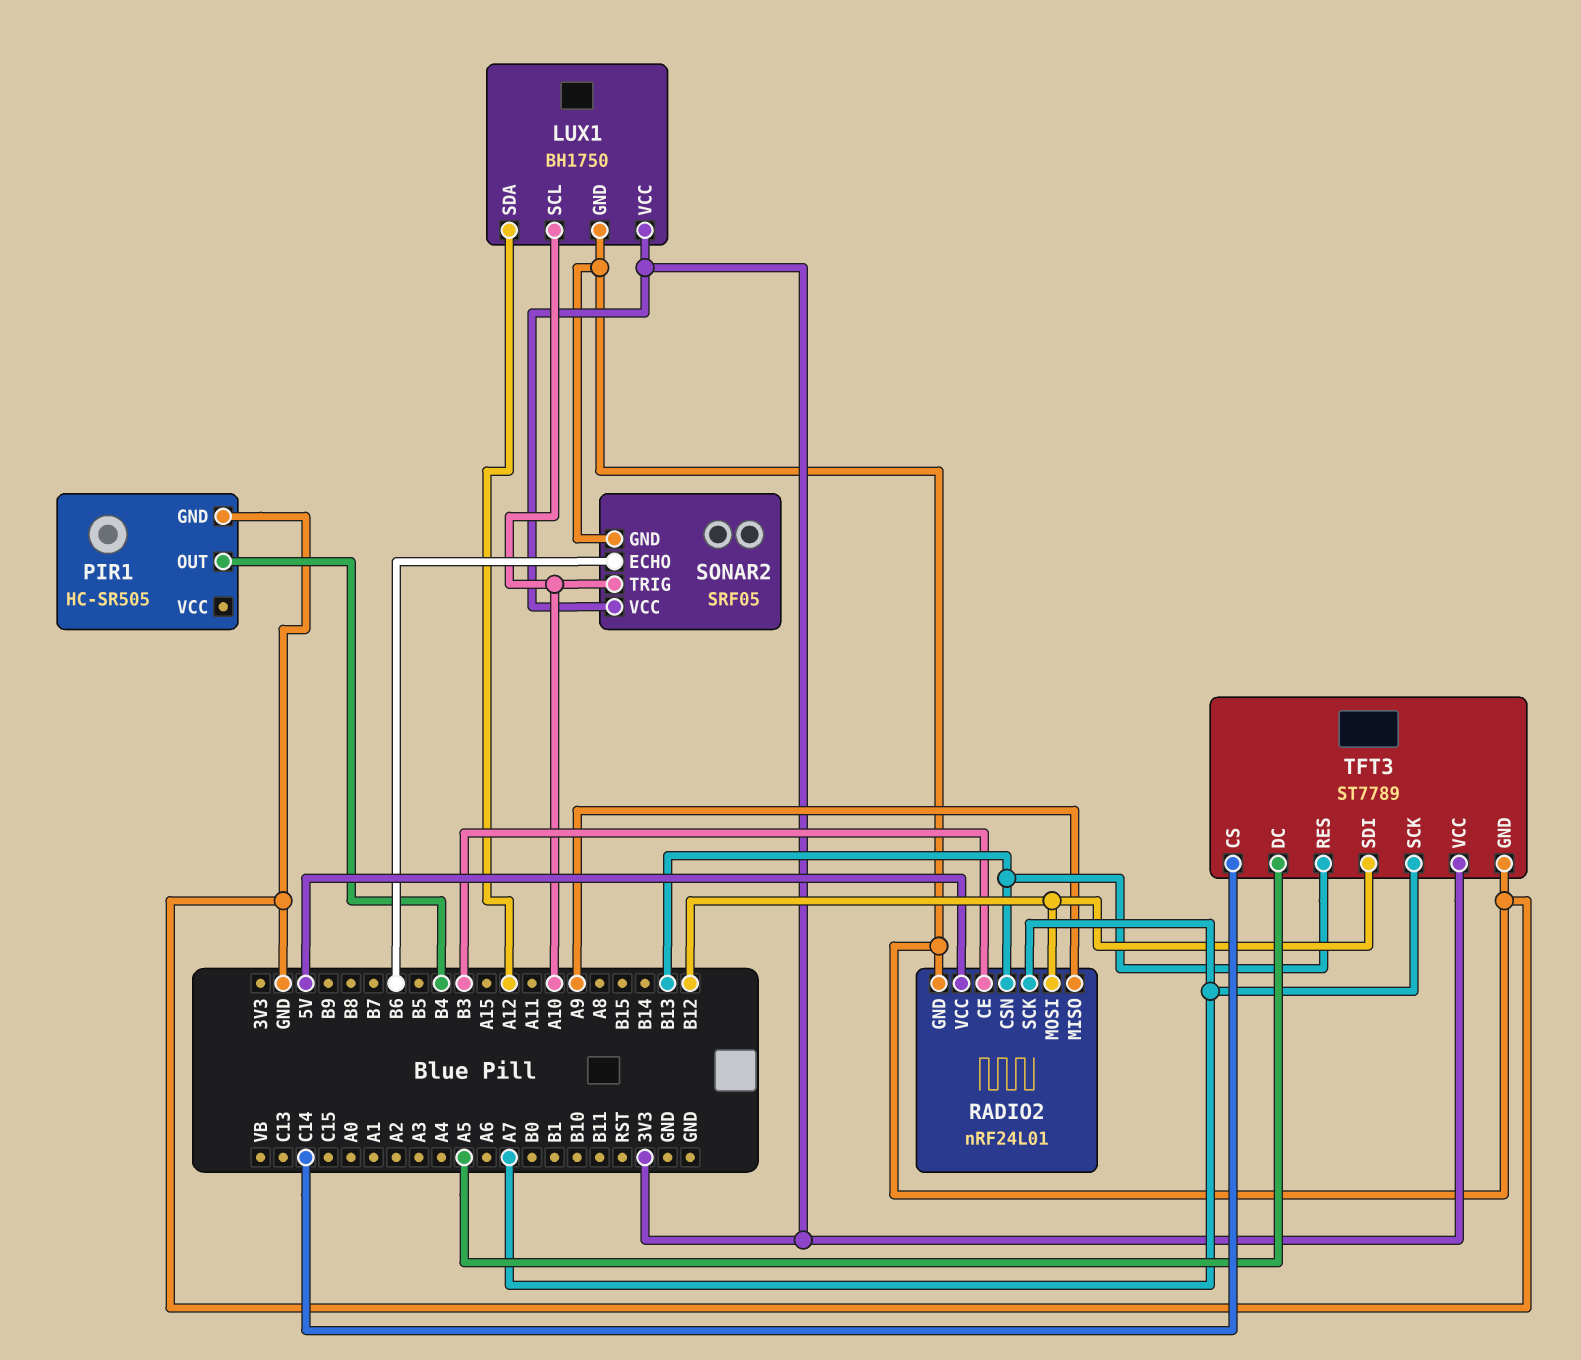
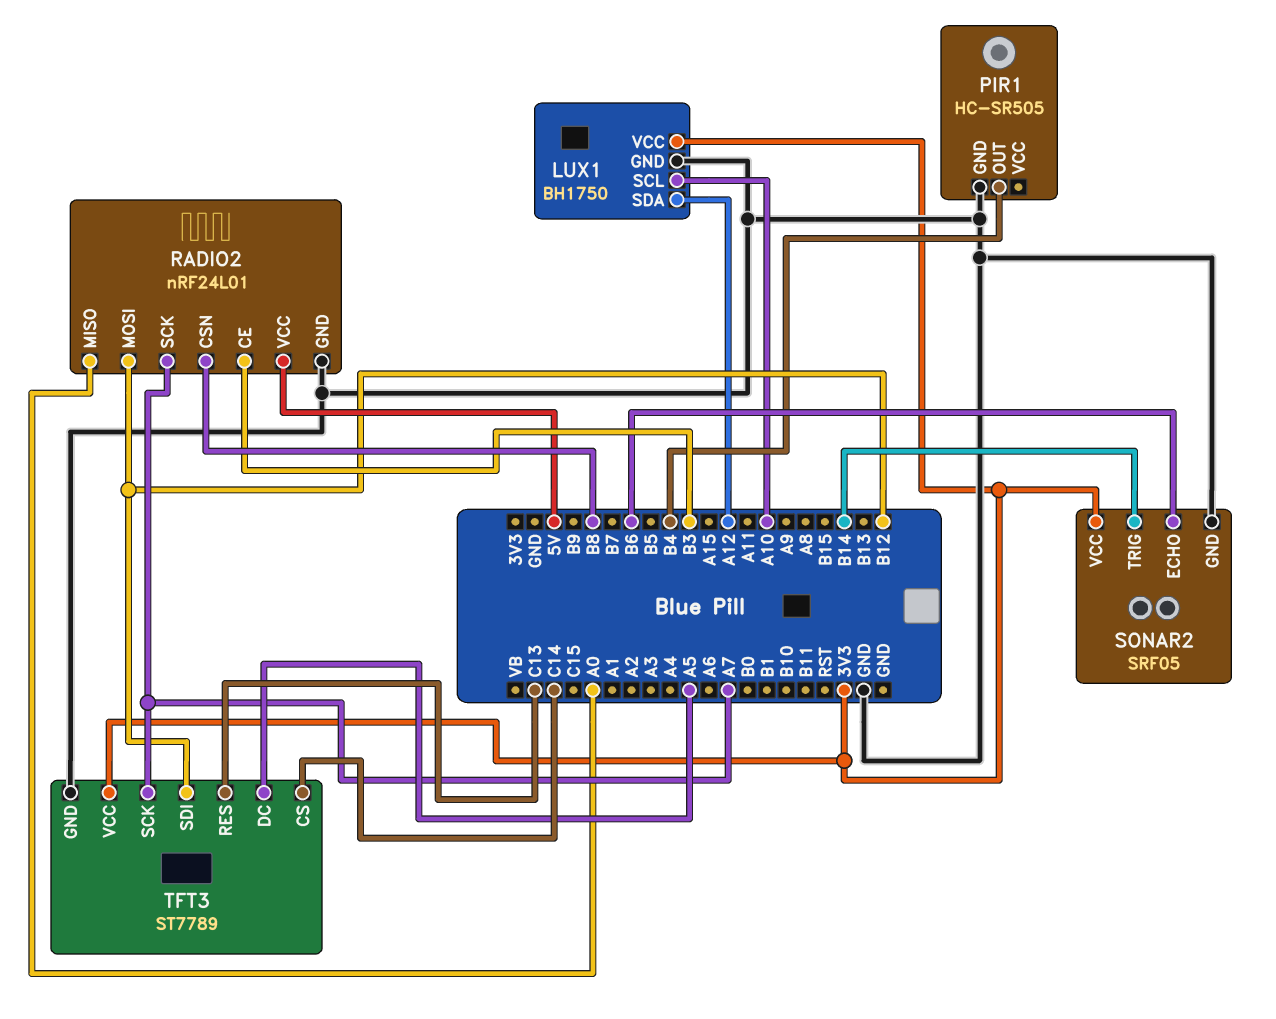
RADIO2 pin CSN: B13 -> B8
RADIO2 pin MISO: A9 -> A0
SONAR2 pin TRIG: A10 -> B14
TFT3 pin RES: B13 -> C13

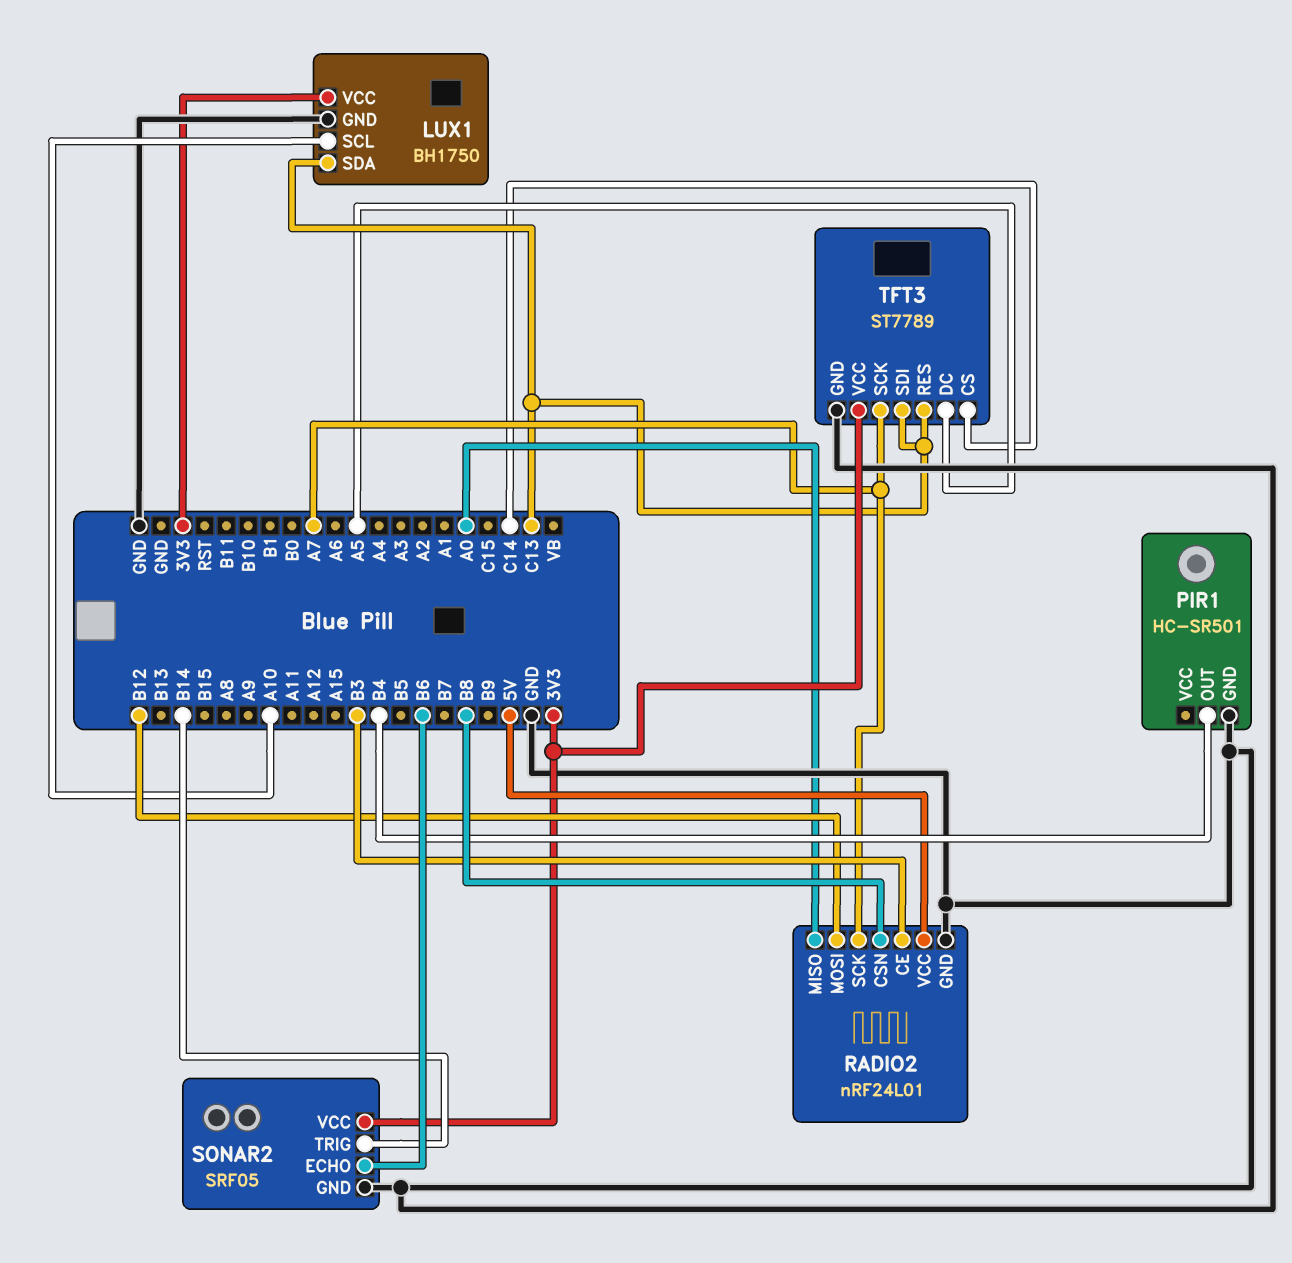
LUX1 pin SDA: A12 -> C13
PIR1: HC-SR505 -> HC-SR501
TFT3 pin SDI: B12 -> C13

